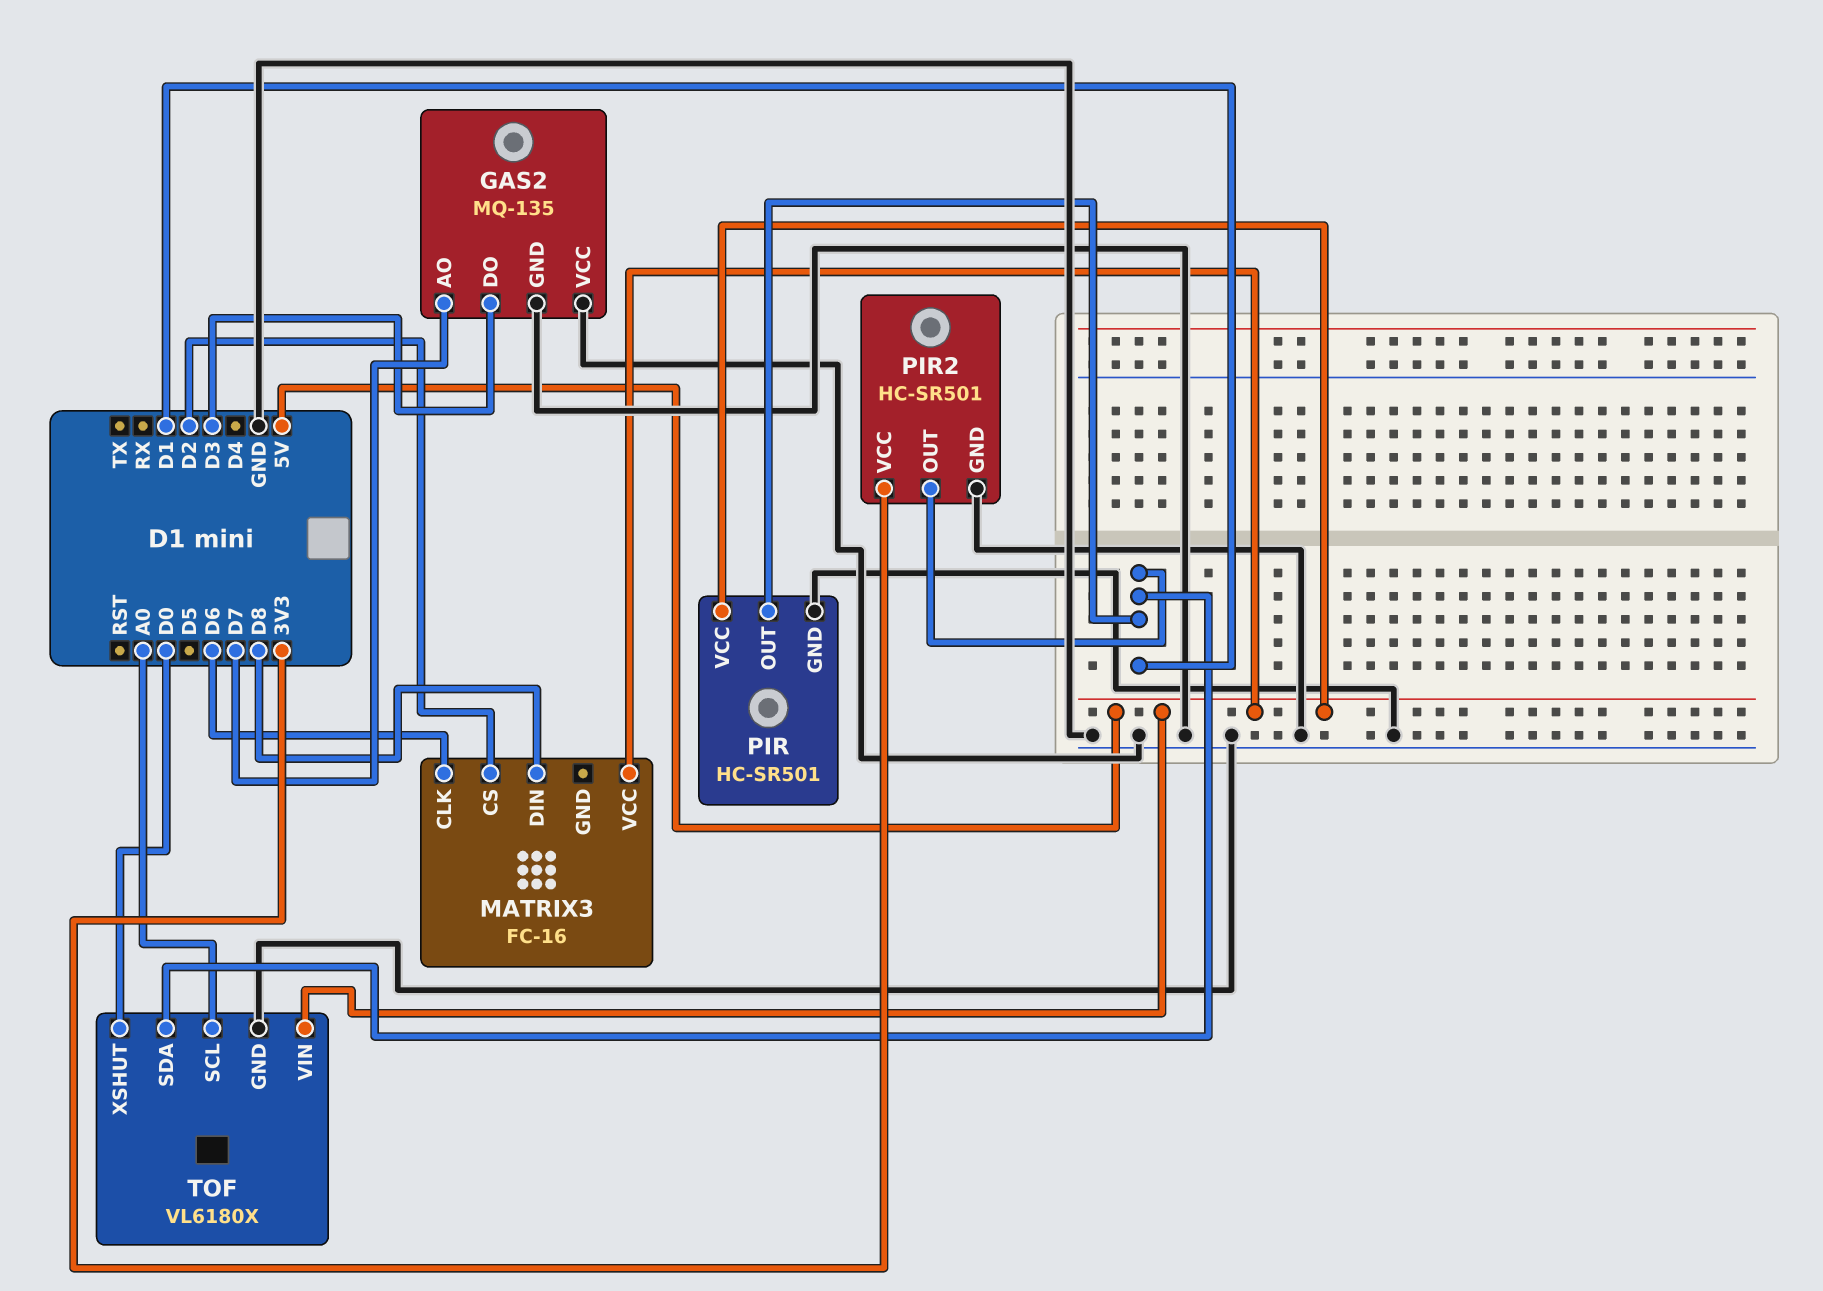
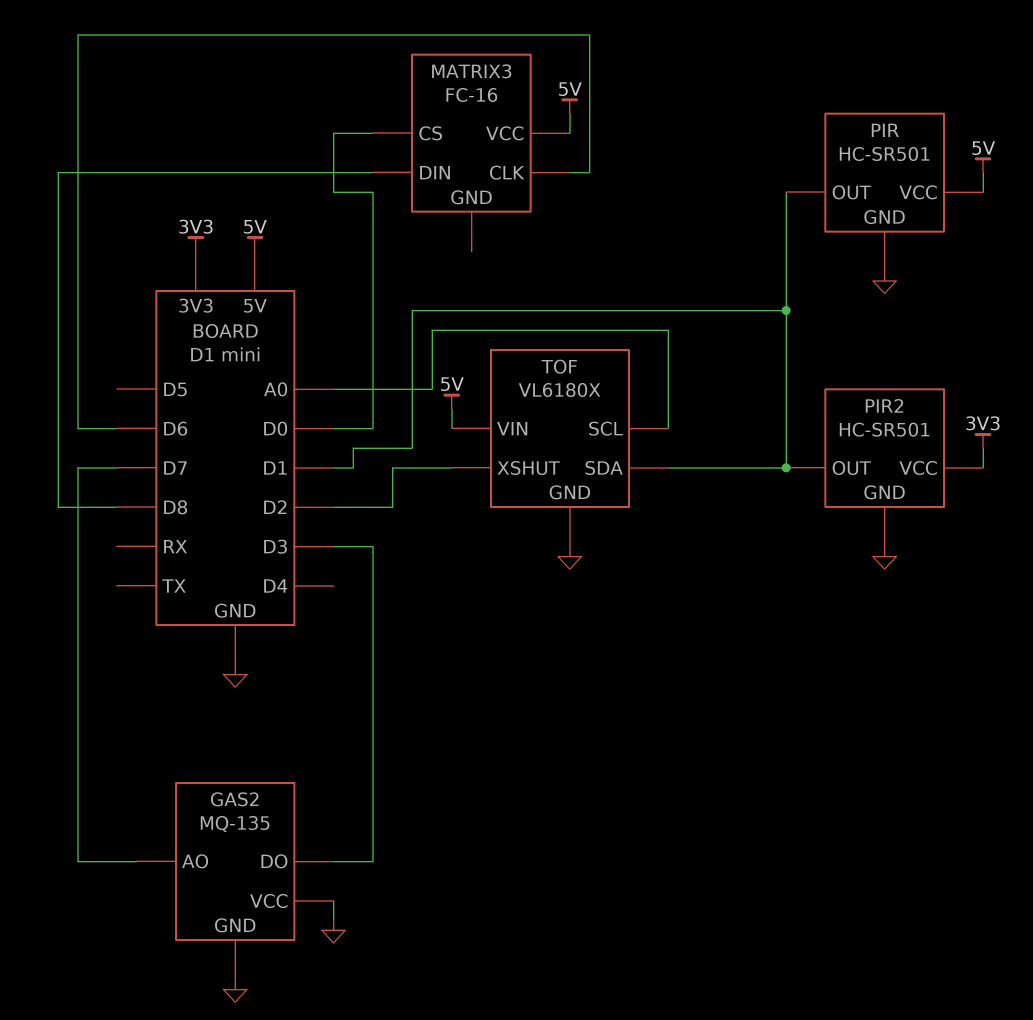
MATRIX3 pin CS: D2 -> D0
TOF pin XSHUT: D0 -> D2

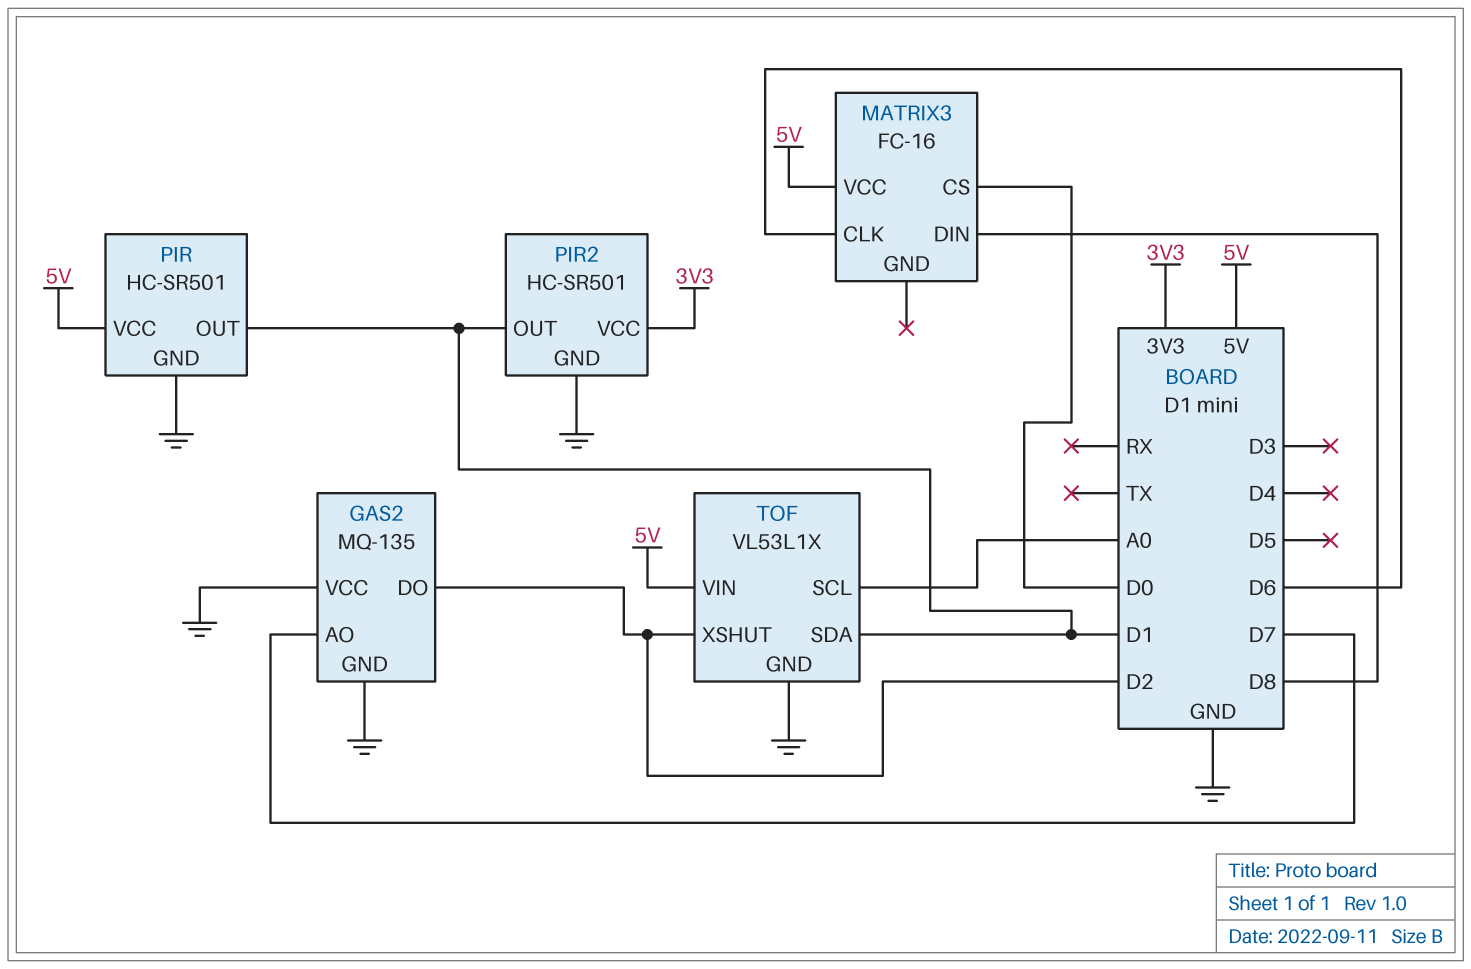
GAS2 pin DO: D3 -> D2
TOF: VL6180X -> VL53L1X

